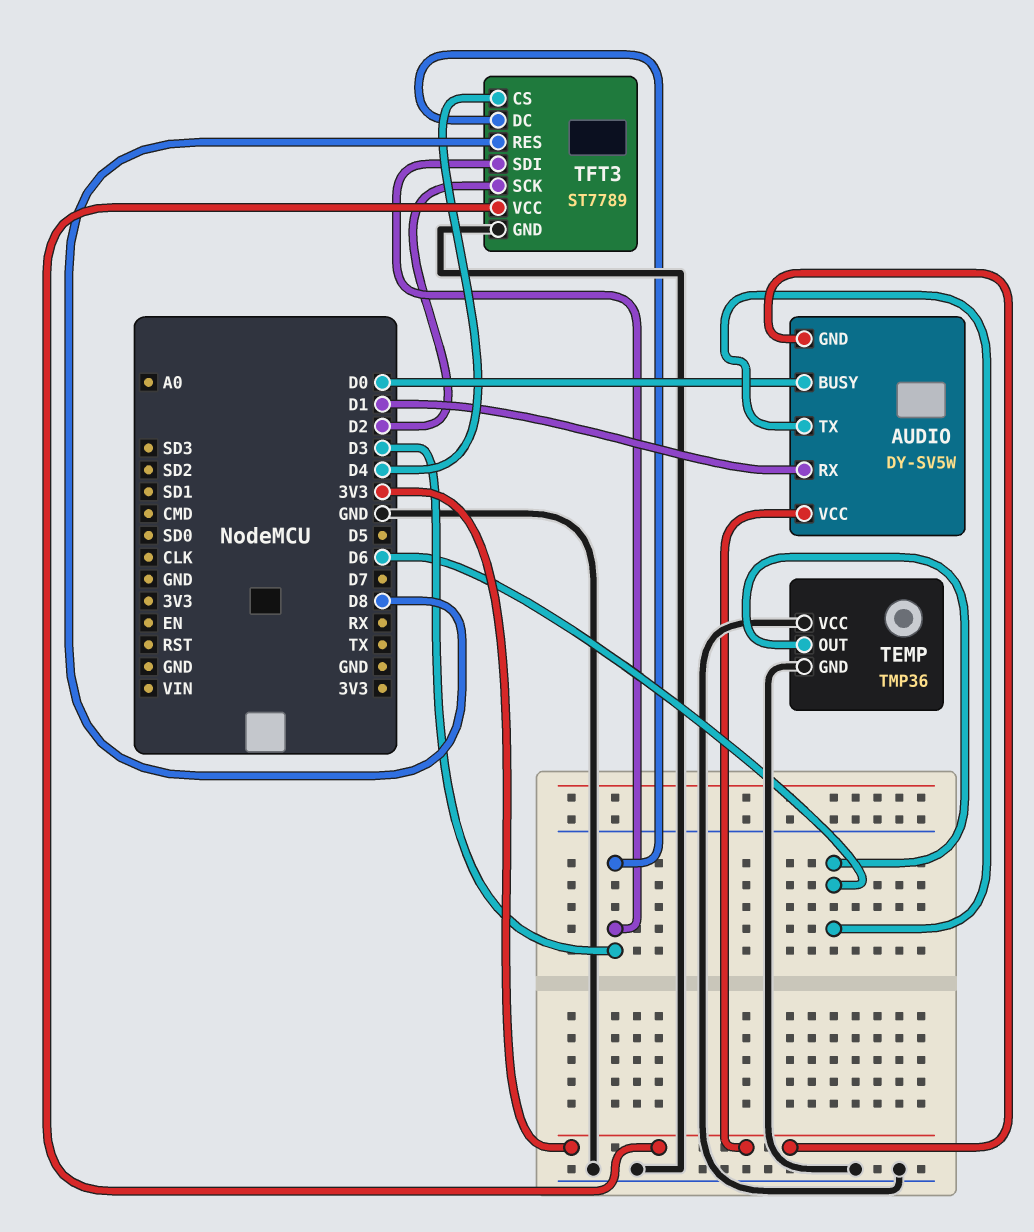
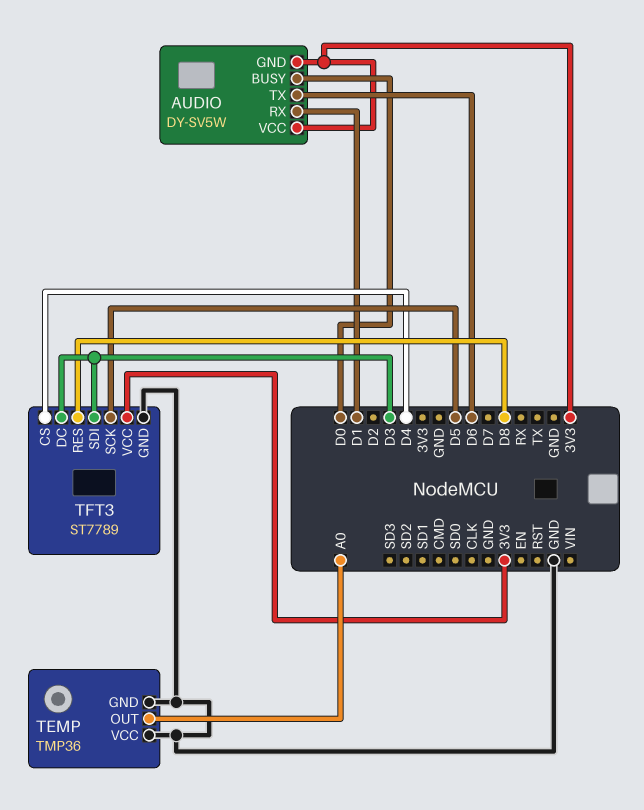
TEMP pin OUT: D6 -> A0
TFT3 pin SCK: D2 -> D5

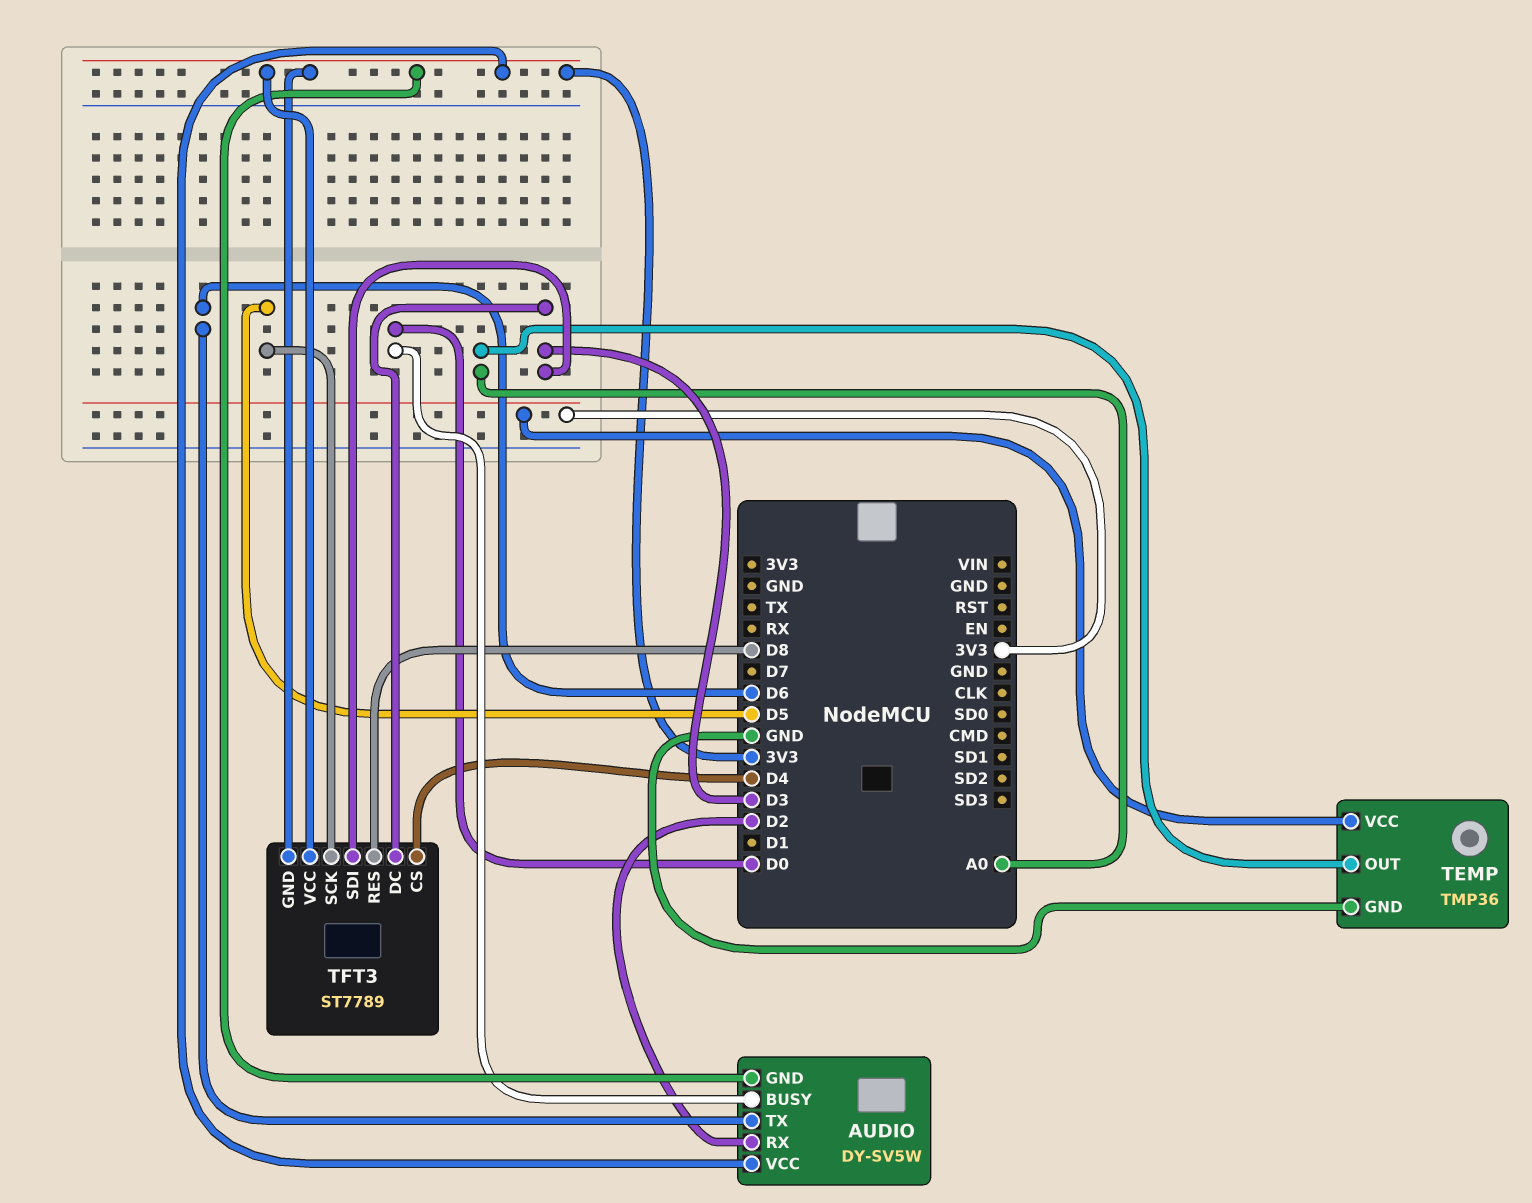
AUDIO pin RX: D1 -> D2
TEMP pin VCC: GND -> 3V3
TFT3 pin GND: GND -> 3V3

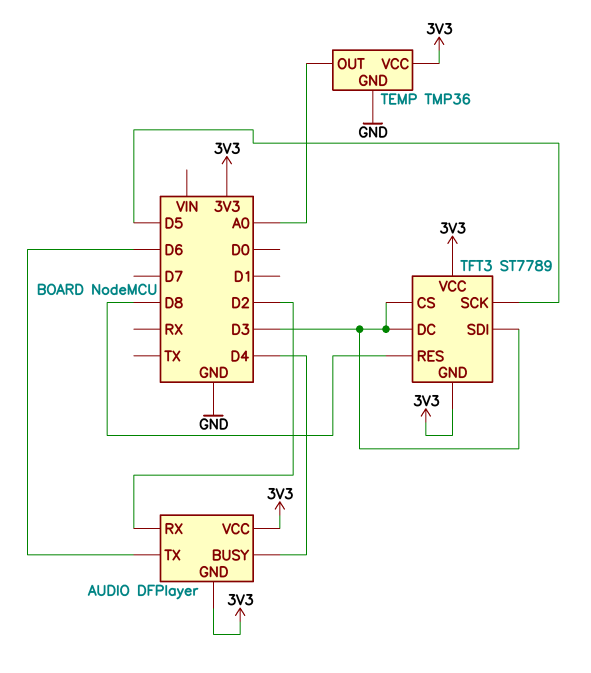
AUDIO: DY-SV5W -> DFPlayer
AUDIO pin BUSY: D0 -> D4
TFT3 pin CS: D4 -> D3

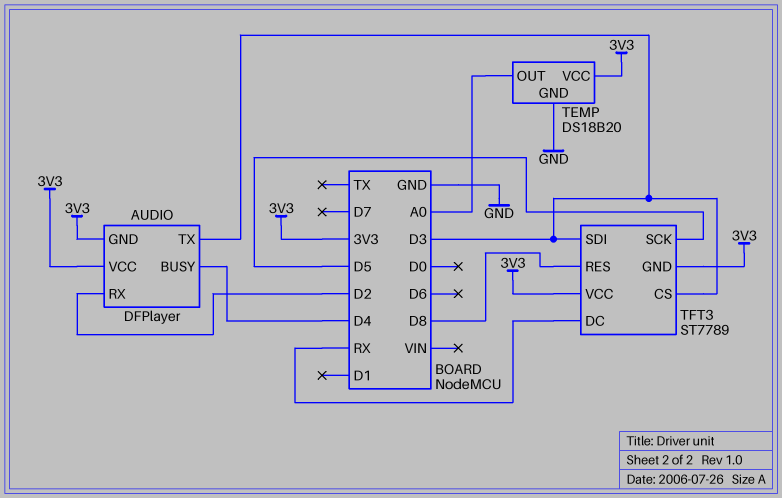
AUDIO pin TX: D6 -> D3
TEMP: TMP36 -> DS18B20
TFT3 pin DC: D3 -> RX

